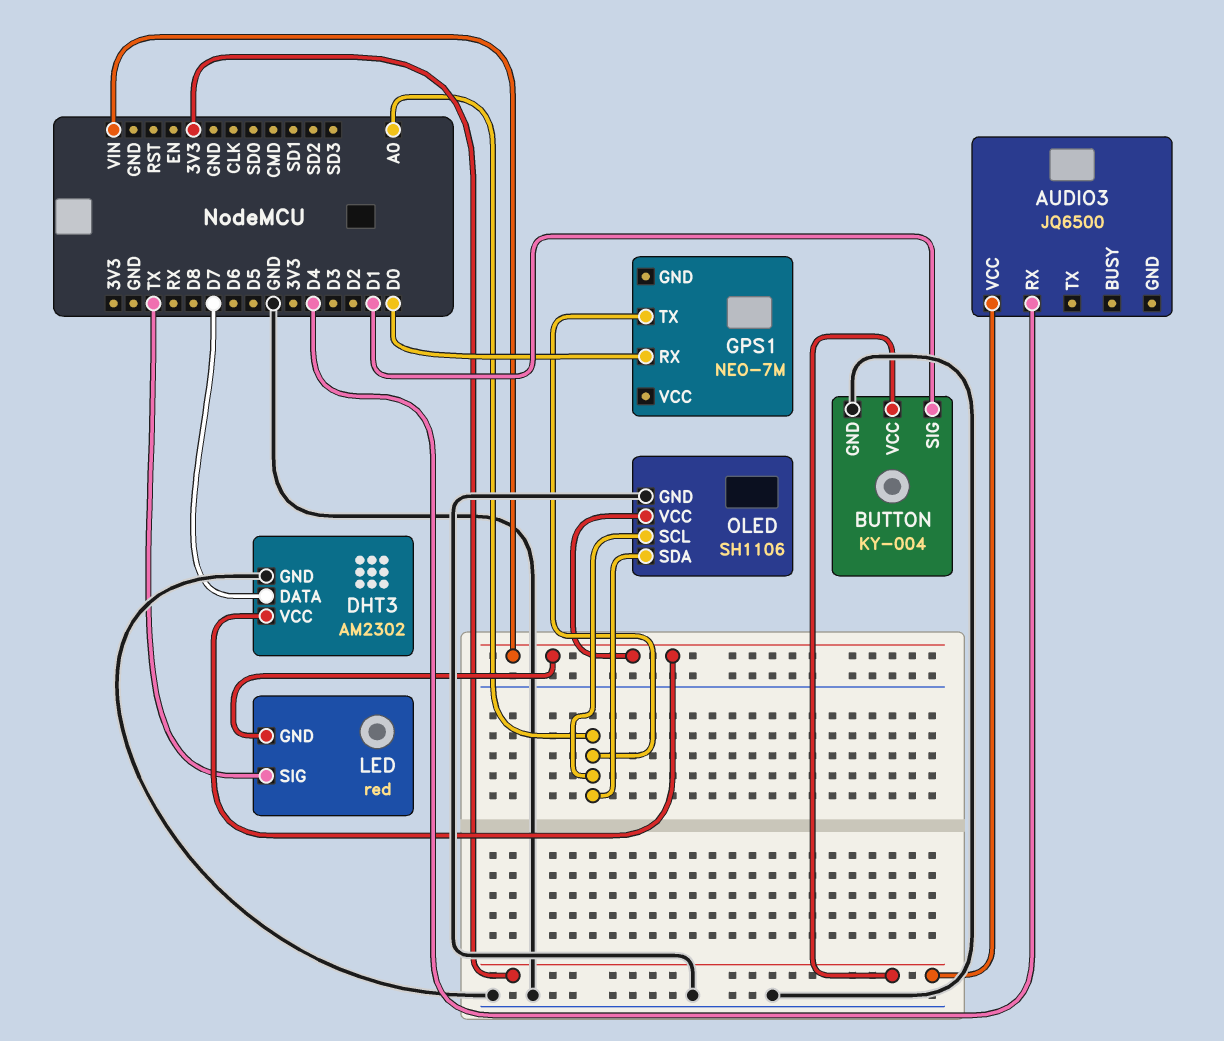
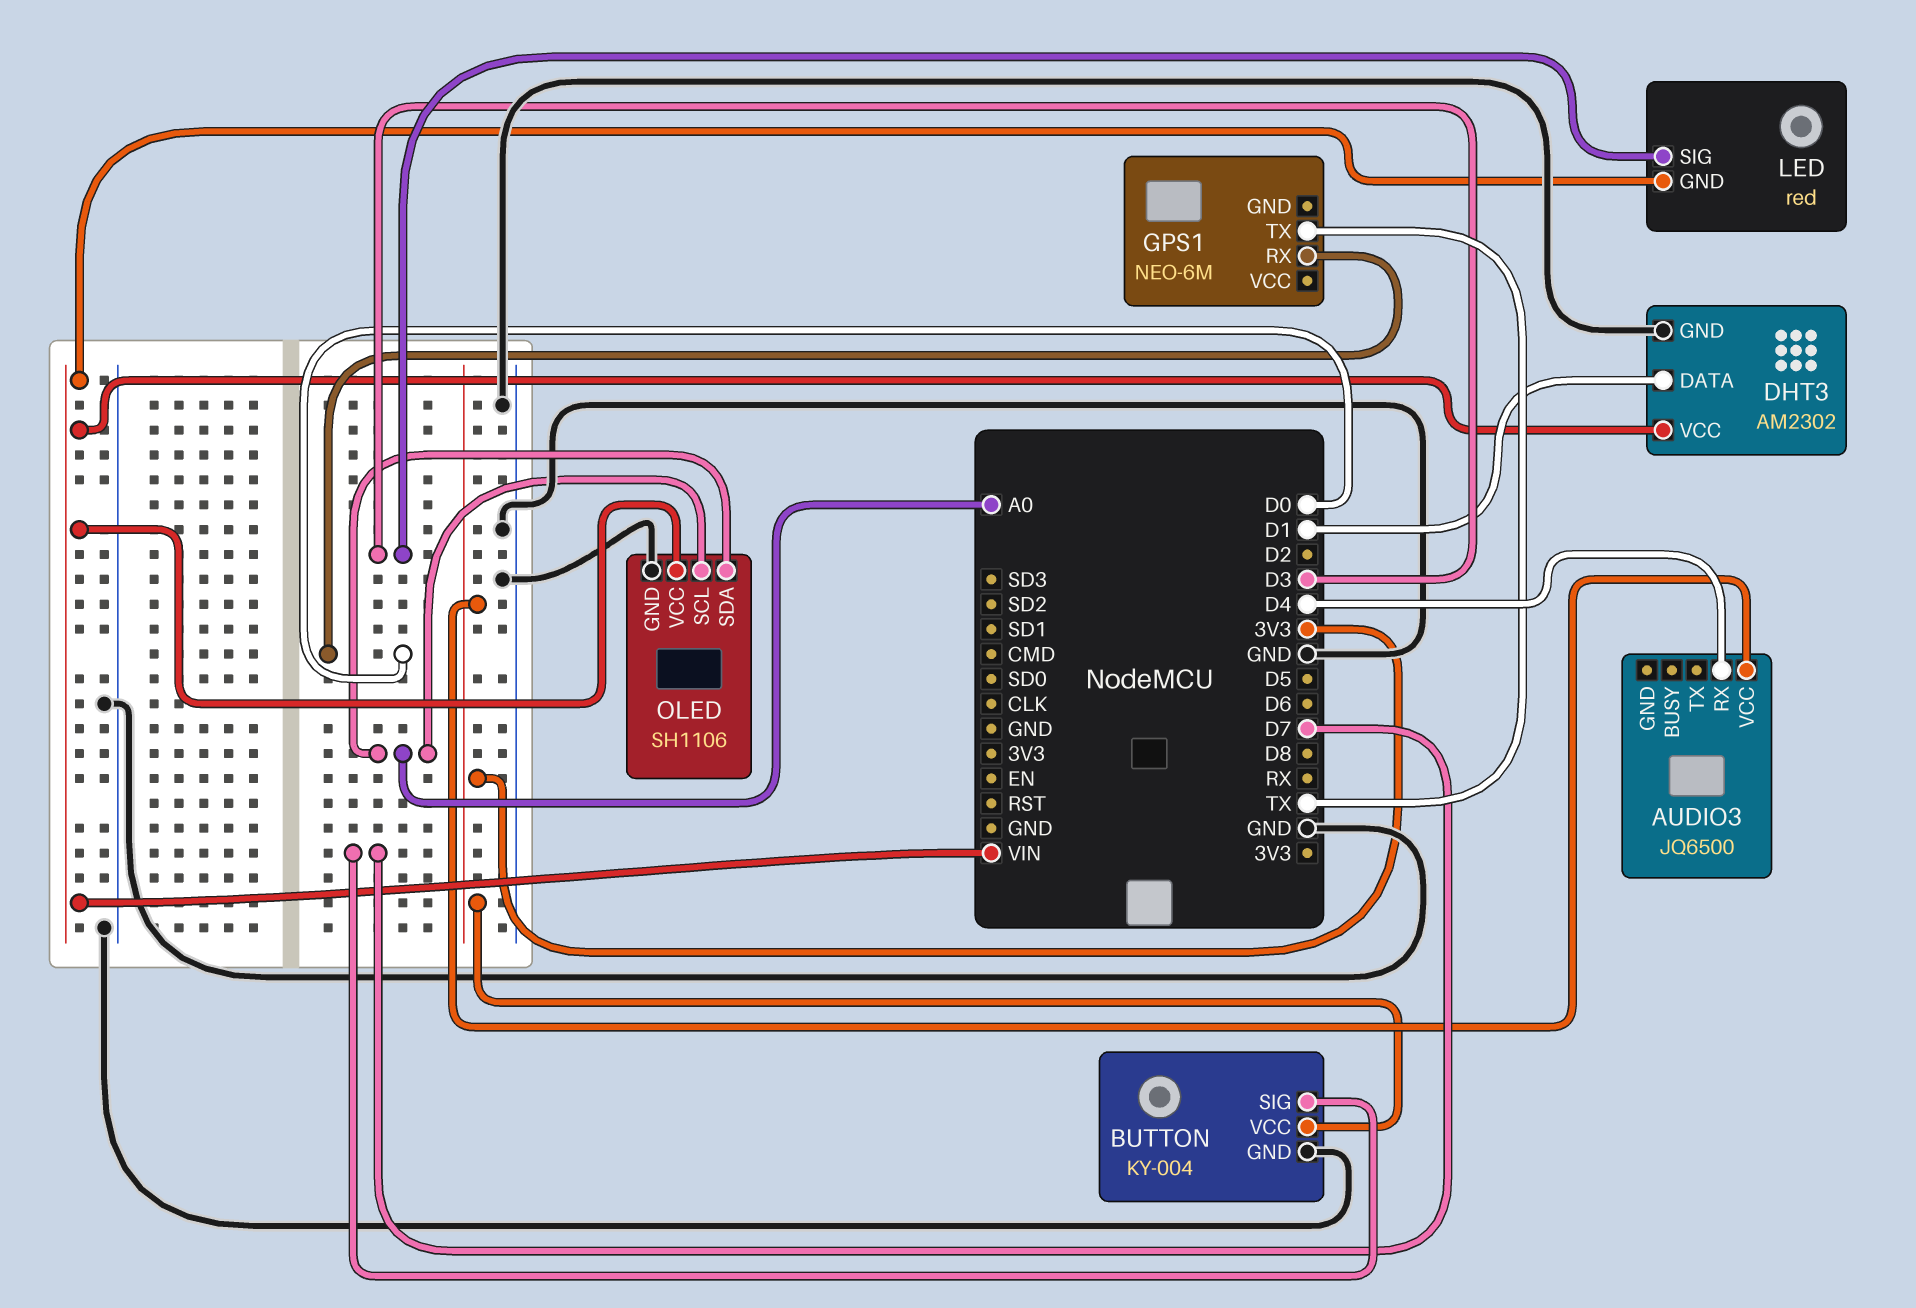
BUTTON pin SIG: D1 -> D7
DHT3 pin DATA: D7 -> D1
GPS1: NEO-7M -> NEO-6M
GPS1 pin TX: A0 -> TX
LED pin SIG: TX -> D3

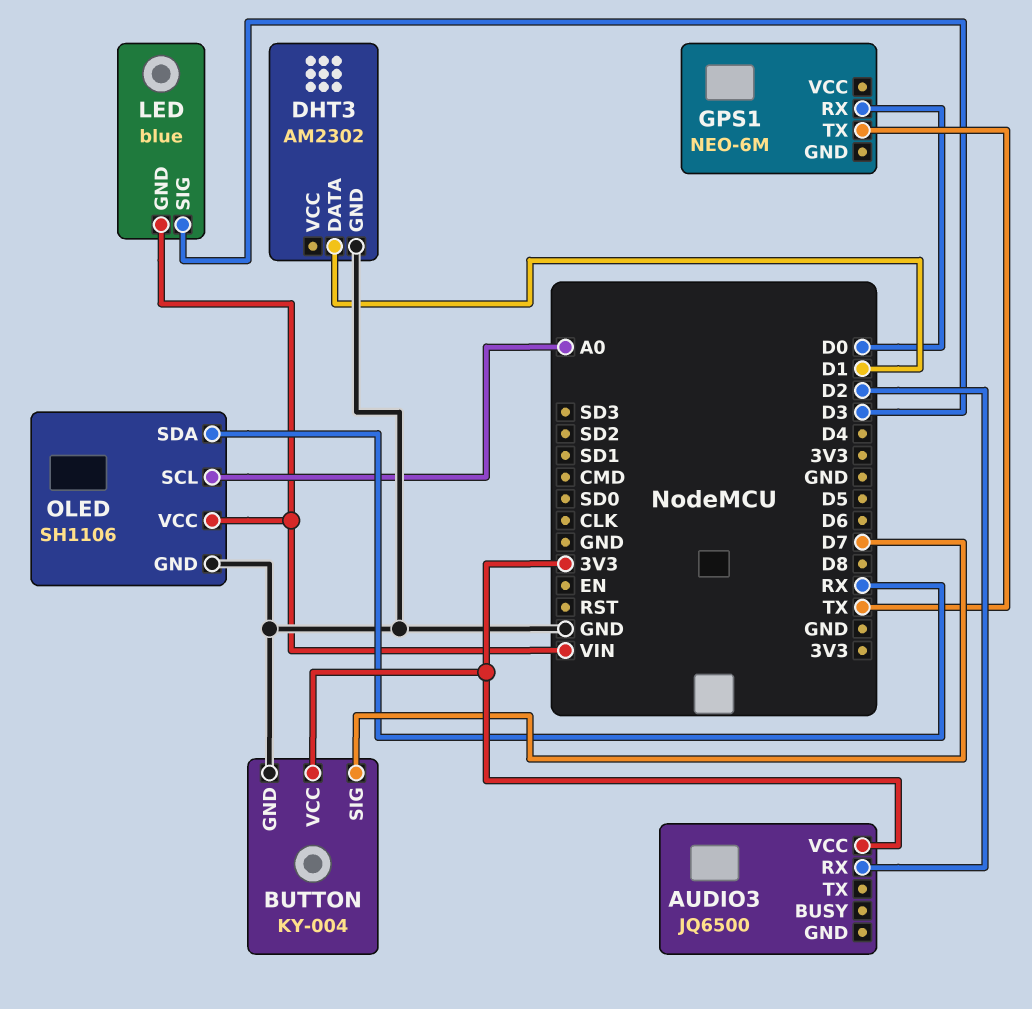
AUDIO3 pin RX: D4 -> D2
DHT3 pin VCC: VIN -> none
LED: red -> blue
OLED pin SDA: A0 -> RX

